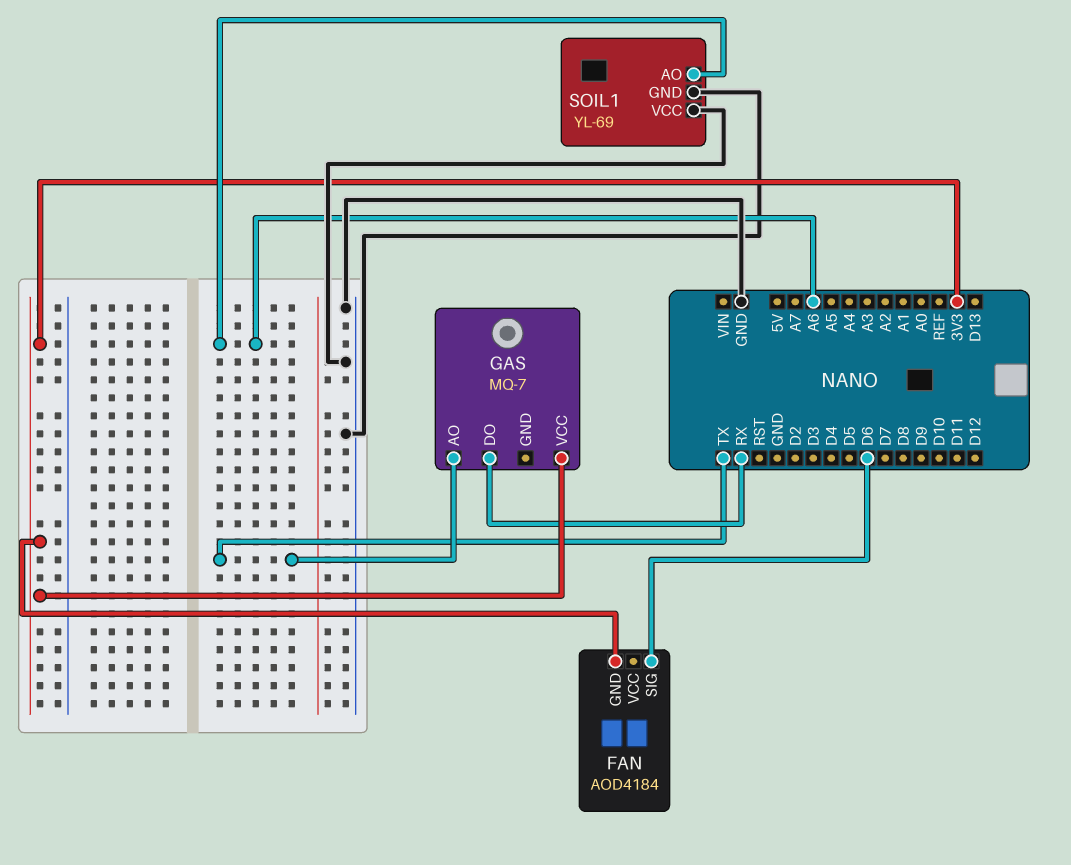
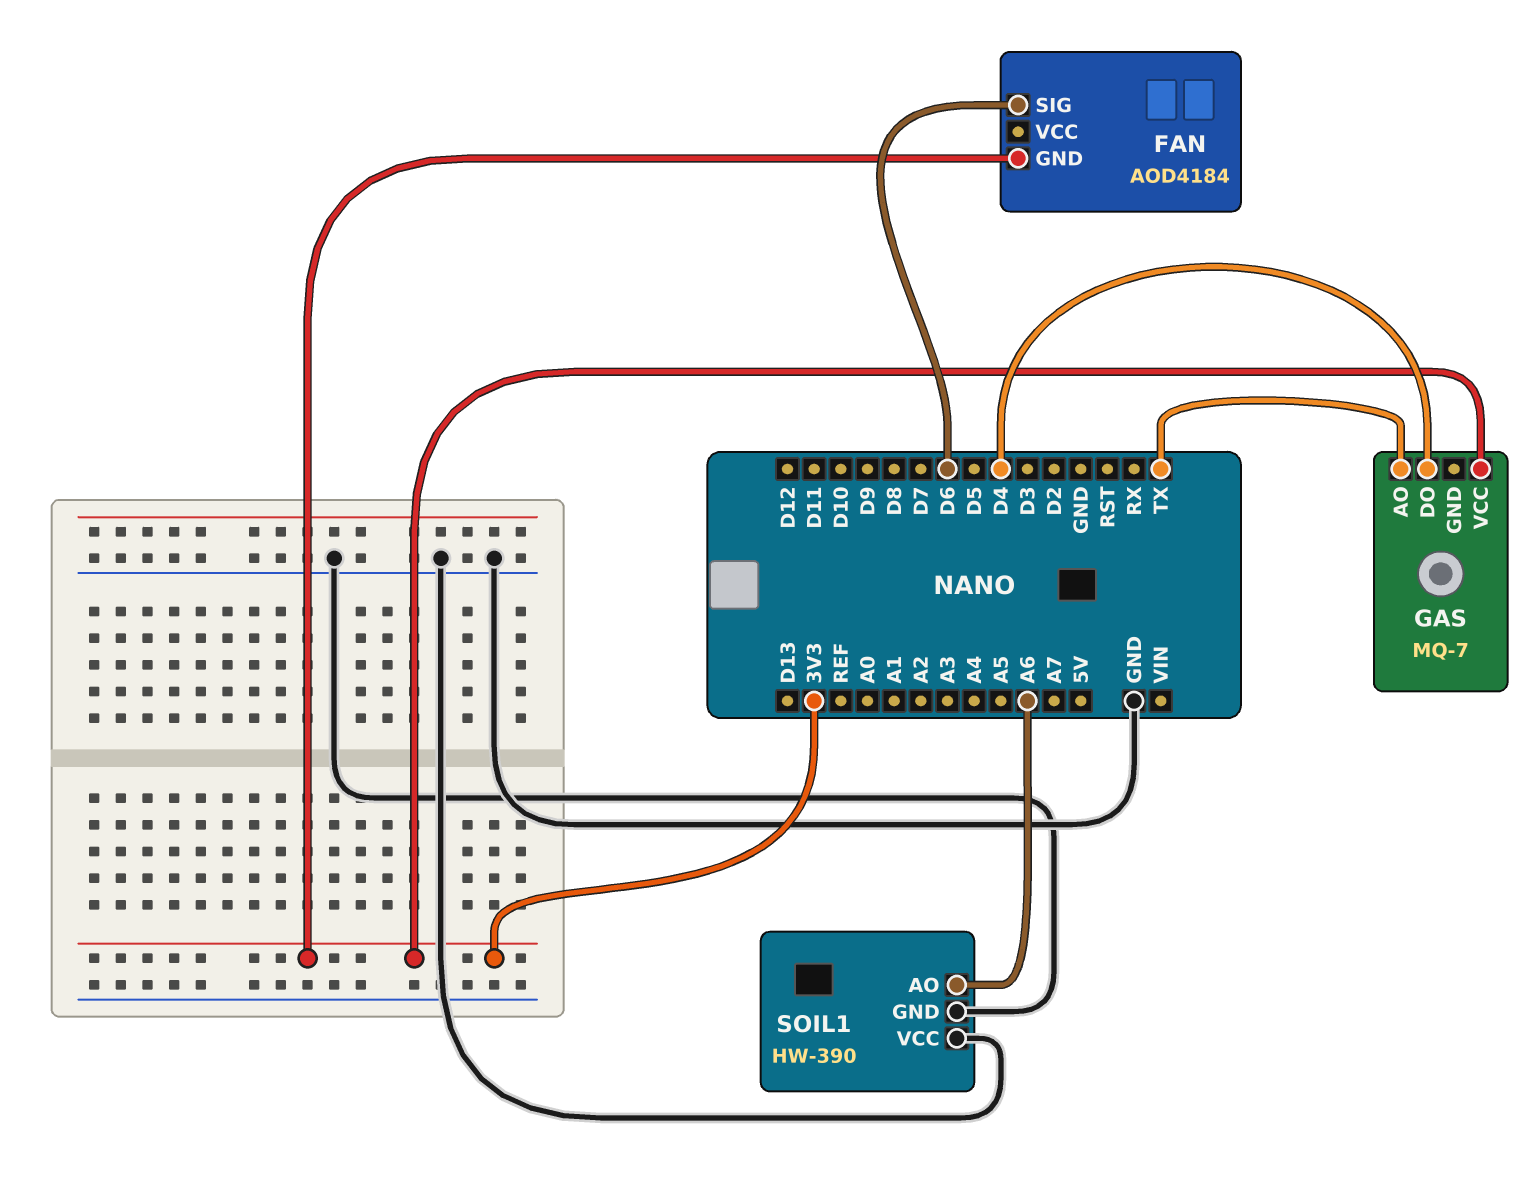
GAS pin DO: RX -> D4
SOIL1: YL-69 -> HW-390

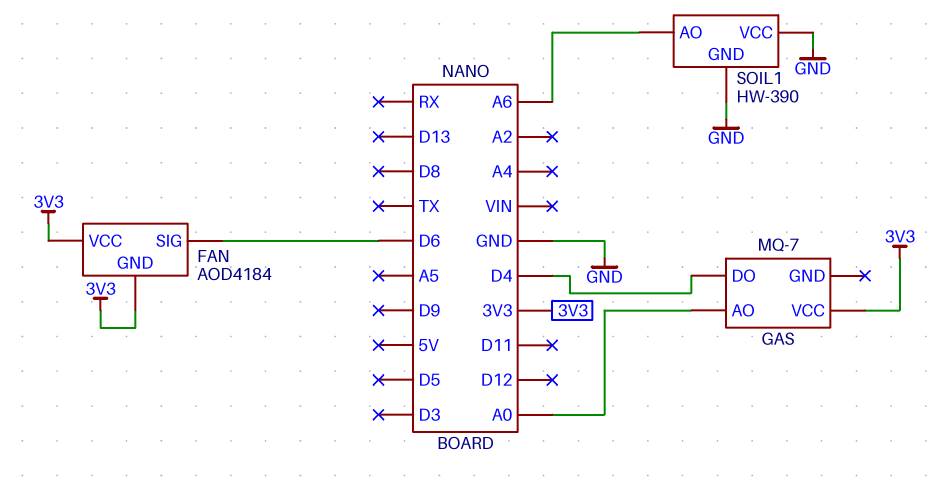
FAN pin VCC: none -> 3V3
GAS pin AO: TX -> A0

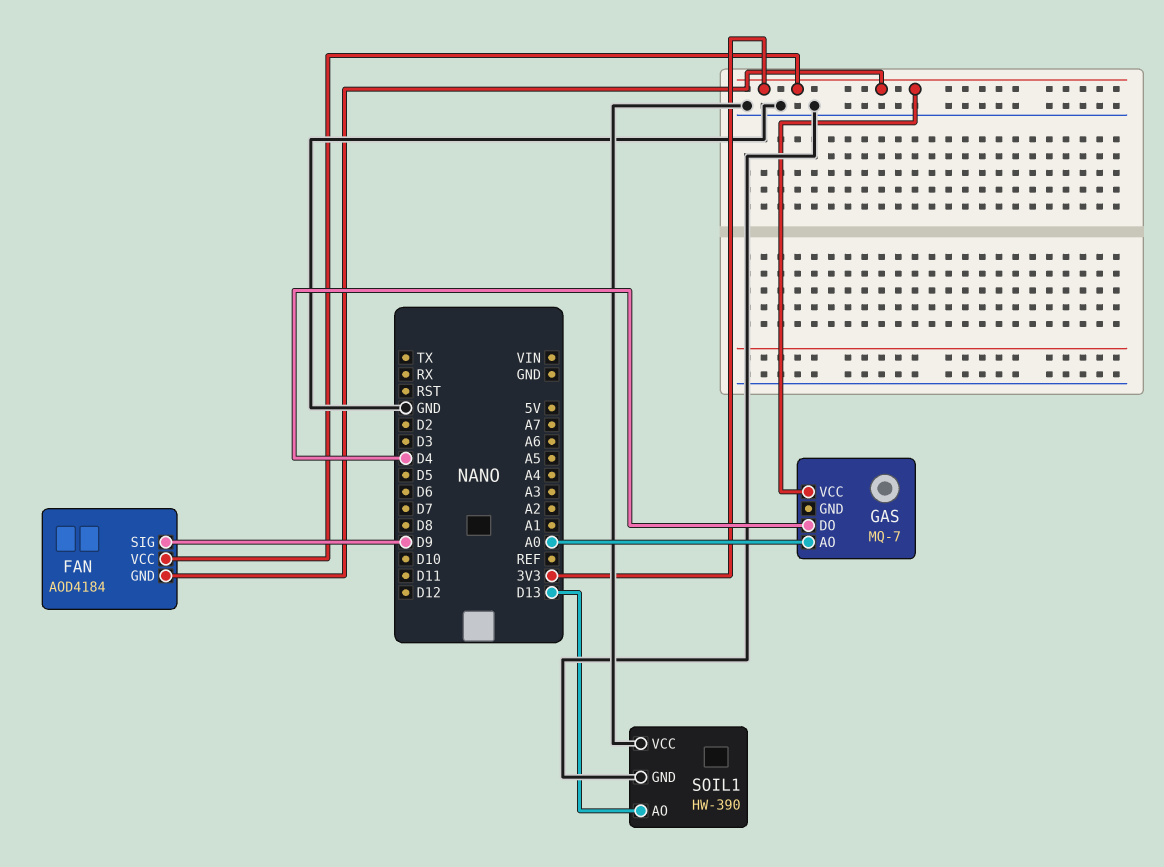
FAN pin SIG: D6 -> D9
SOIL1 pin AO: A6 -> D13

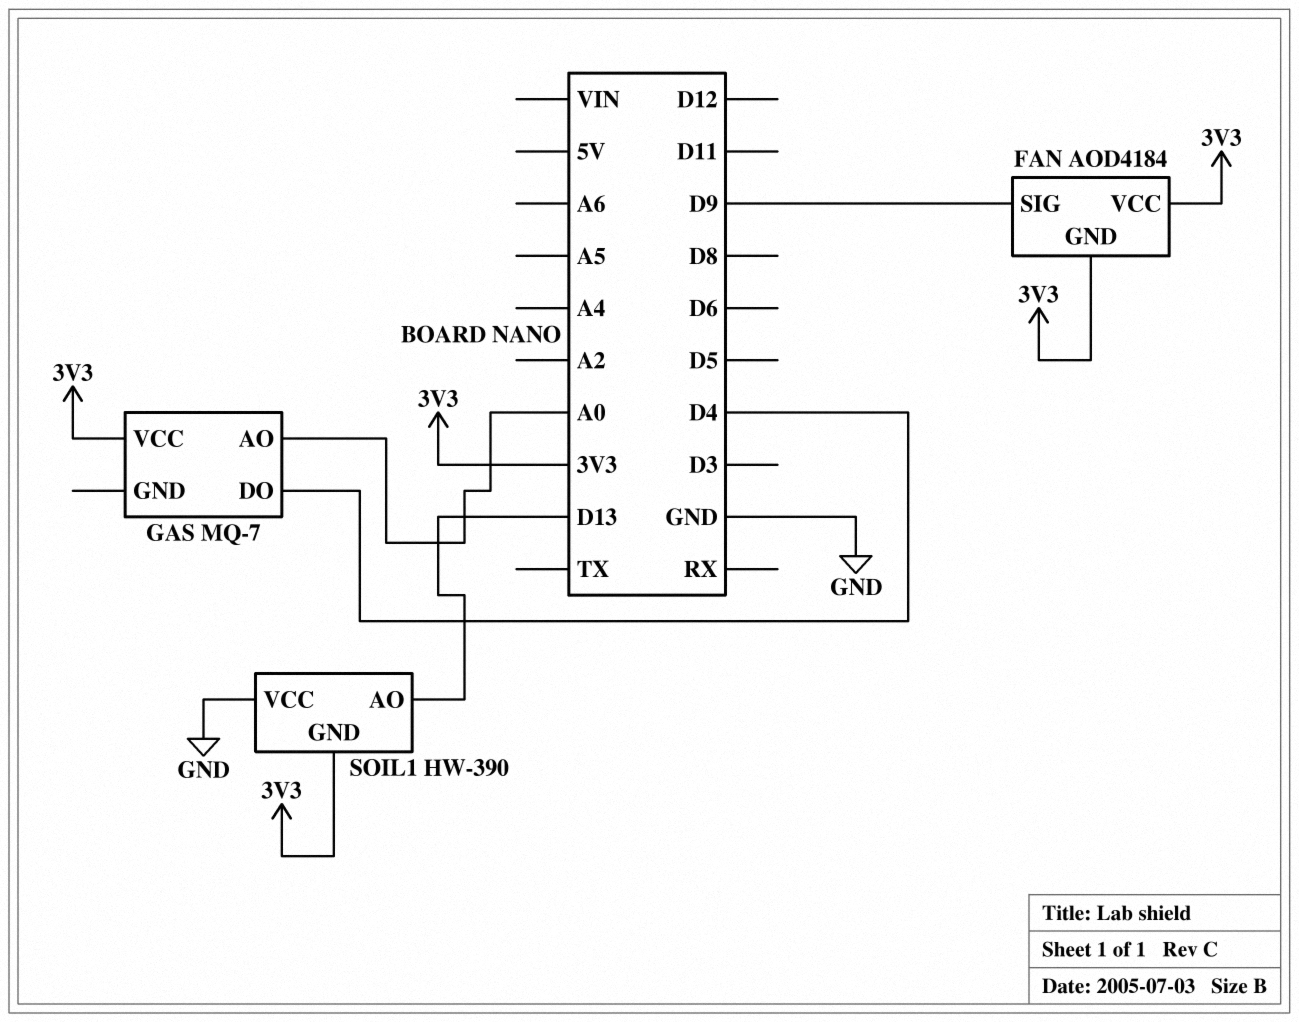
SOIL1 pin GND: GND -> 3V3

